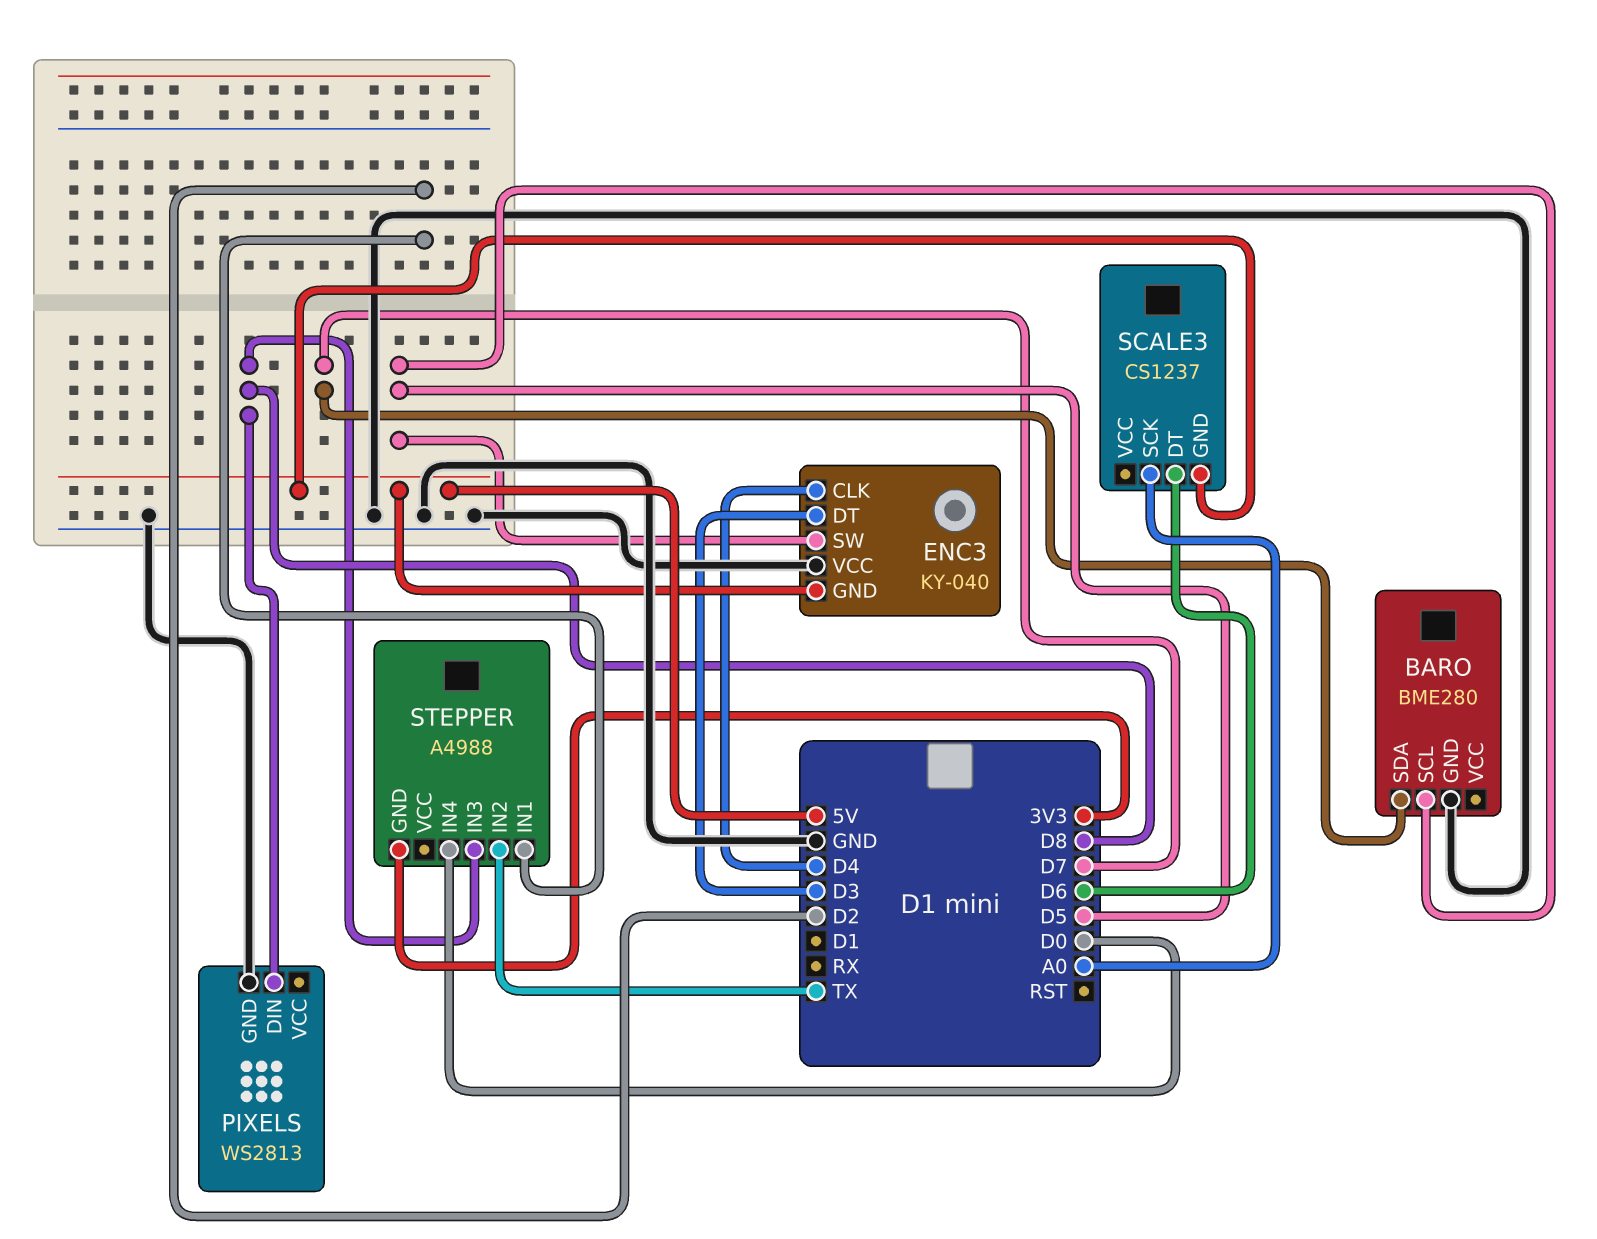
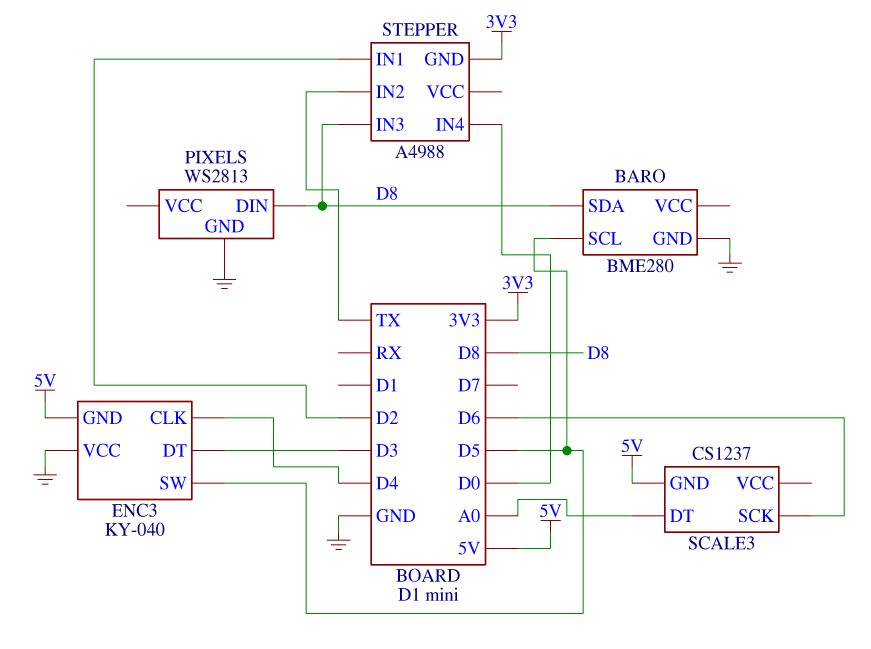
BARO pin SDA: D7 -> D8
SCALE3 pin DT: D6 -> A0
SCALE3 pin SCK: A0 -> D6

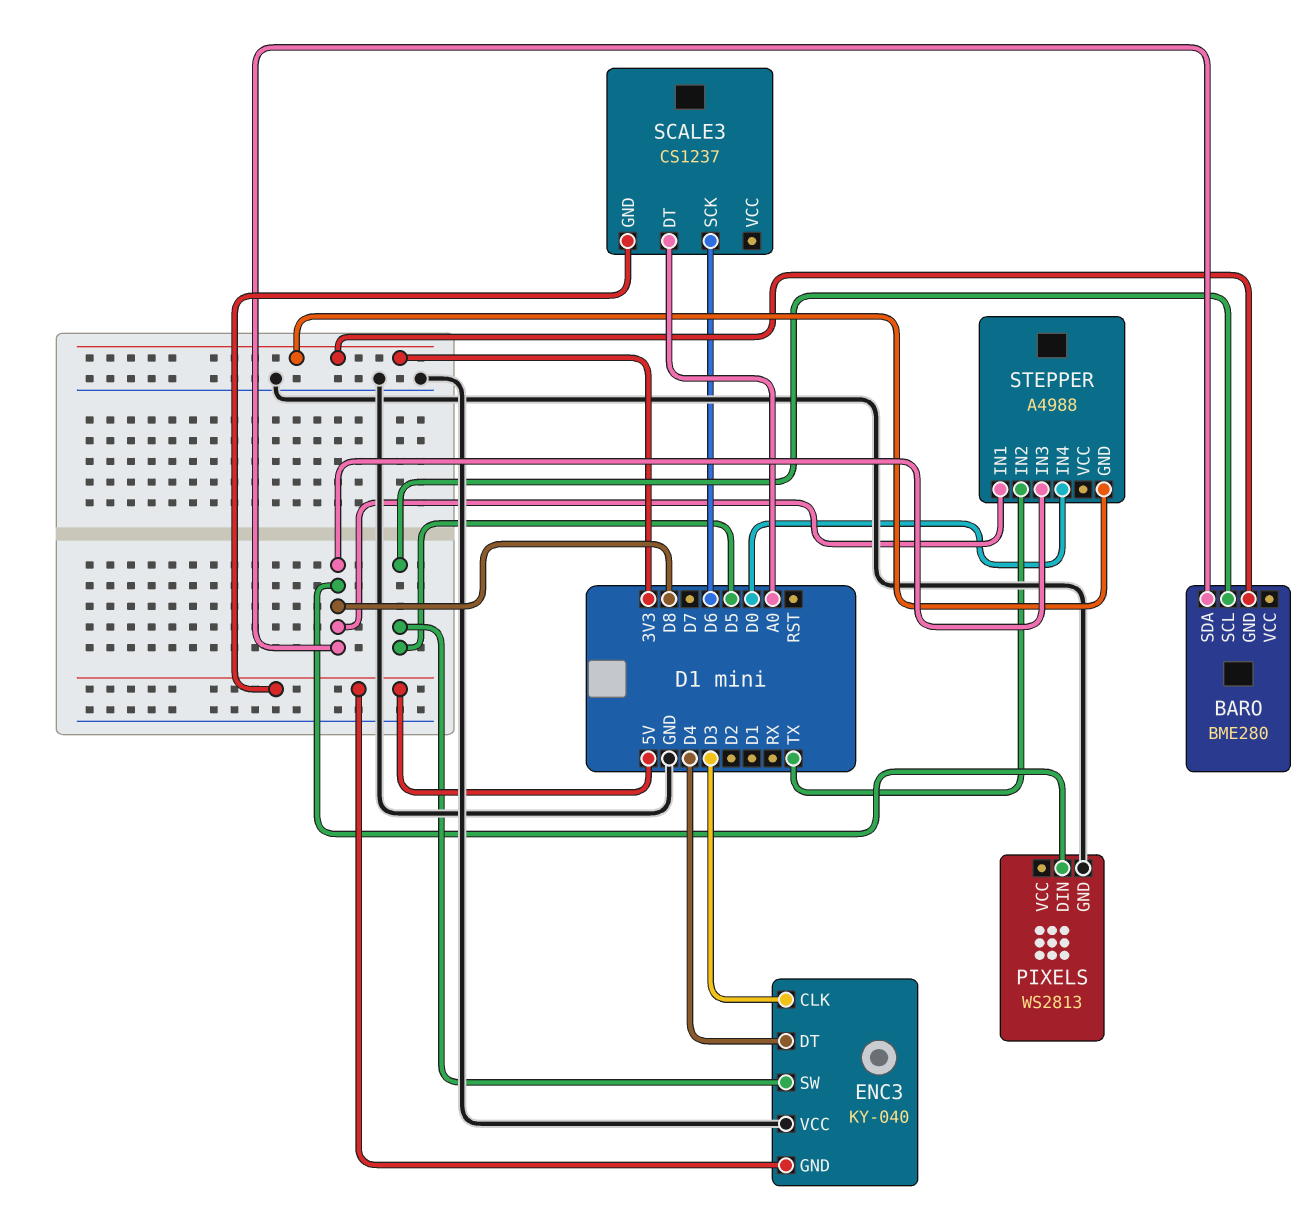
BARO pin GND: GND -> 3V3
ENC3 pin CLK: D4 -> D3
ENC3 pin DT: D3 -> D4
STEPPER pin IN1: D2 -> D8

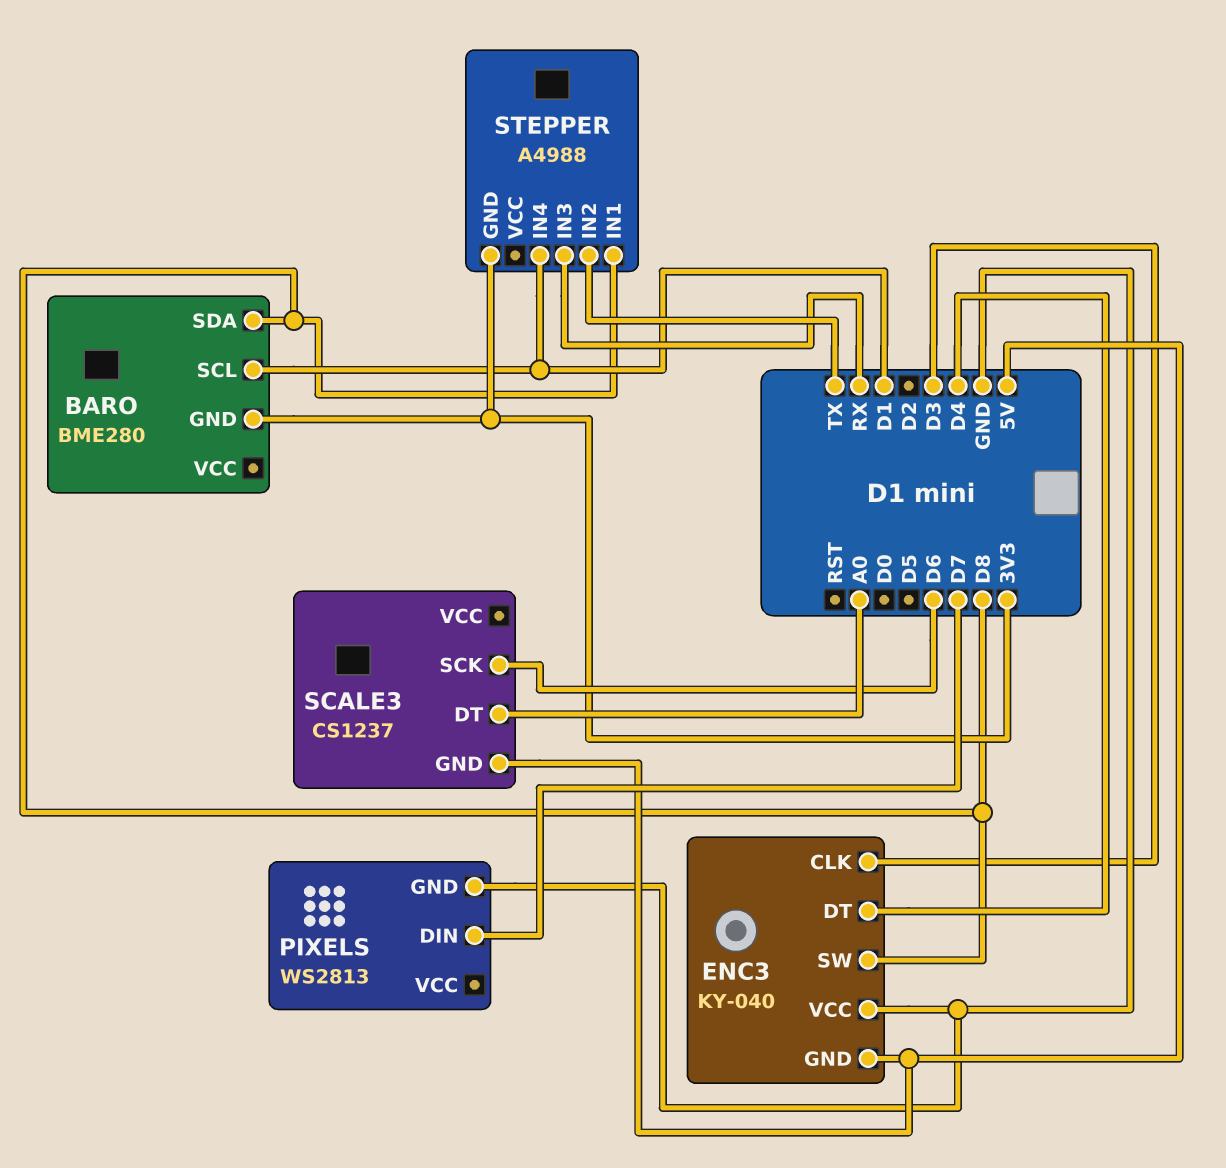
BARO pin SCL: D5 -> D1
ENC3 pin SW: D5 -> D8
PIXELS pin DIN: D8 -> D7
STEPPER pin IN3: D8 -> RX
STEPPER pin IN4: D0 -> D1

